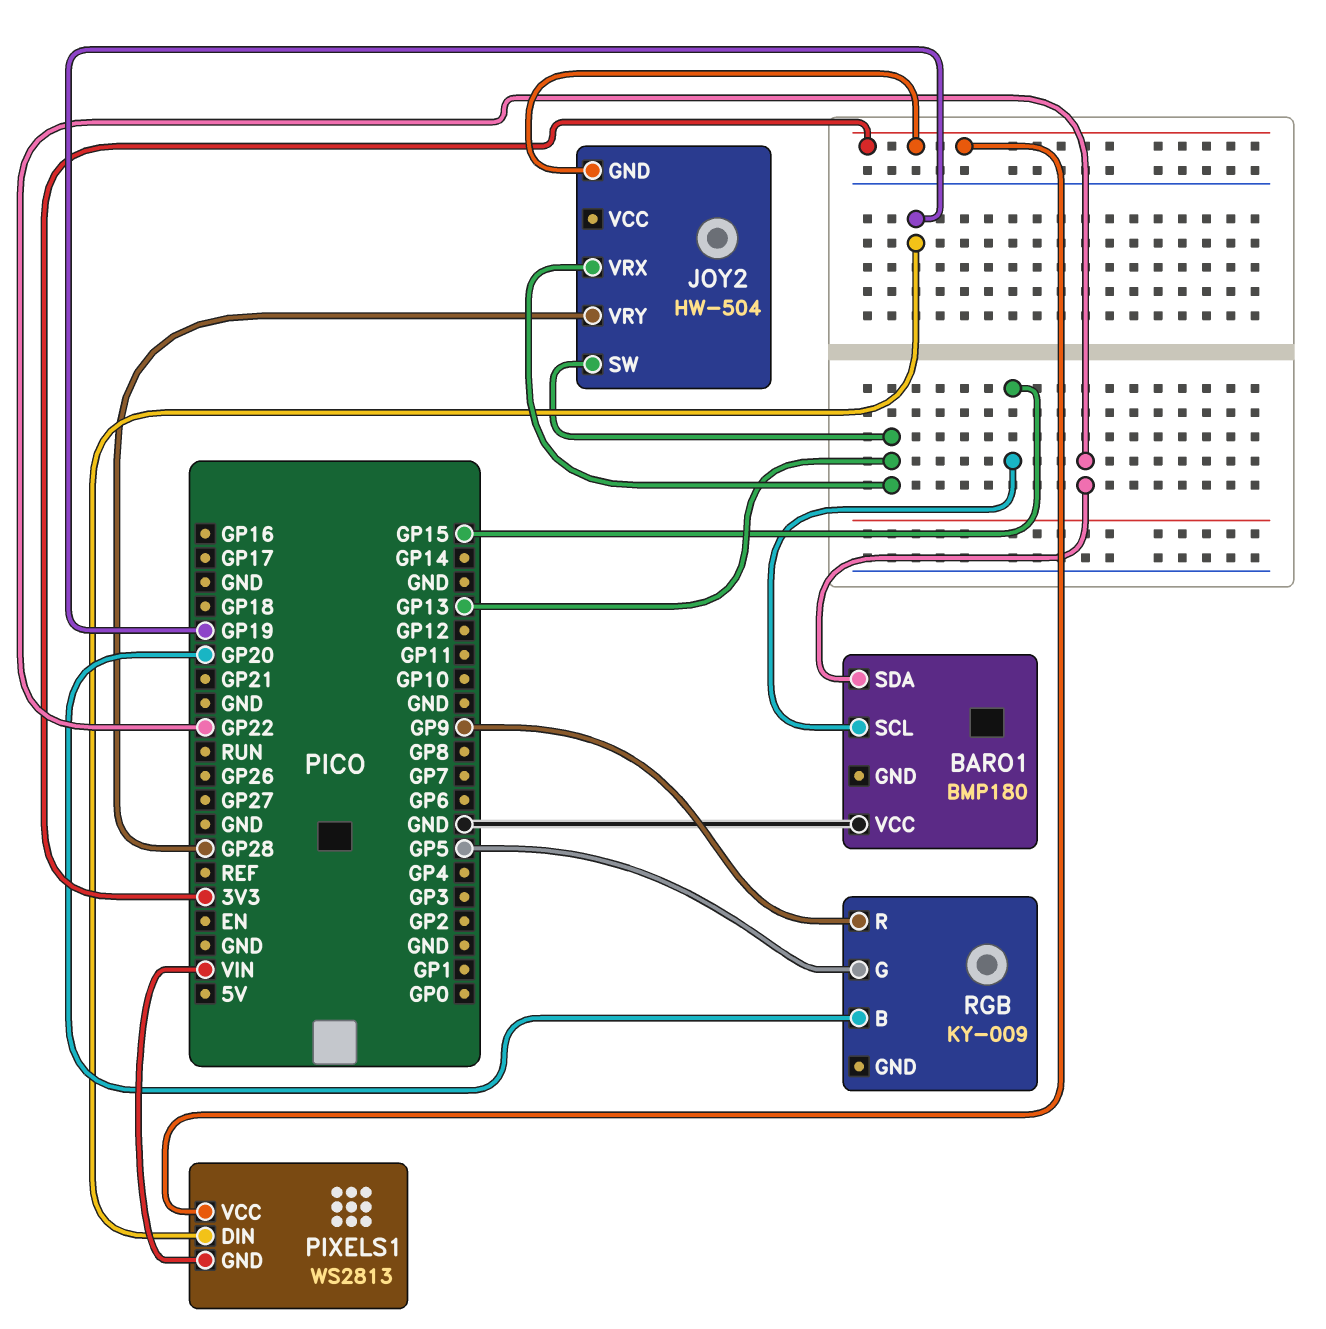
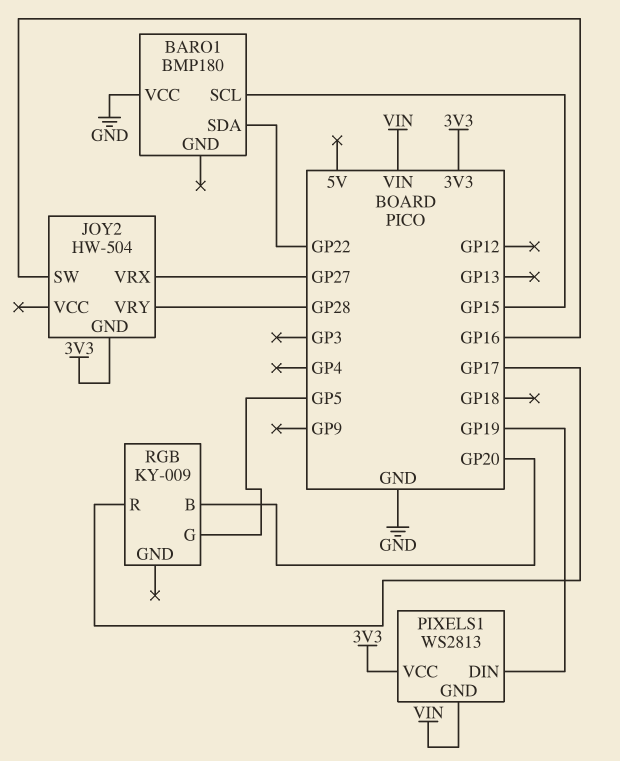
JOY2 pin SW: GP13 -> GP16
JOY2 pin VRX: GP13 -> GP27
RGB pin R: GP9 -> GP17

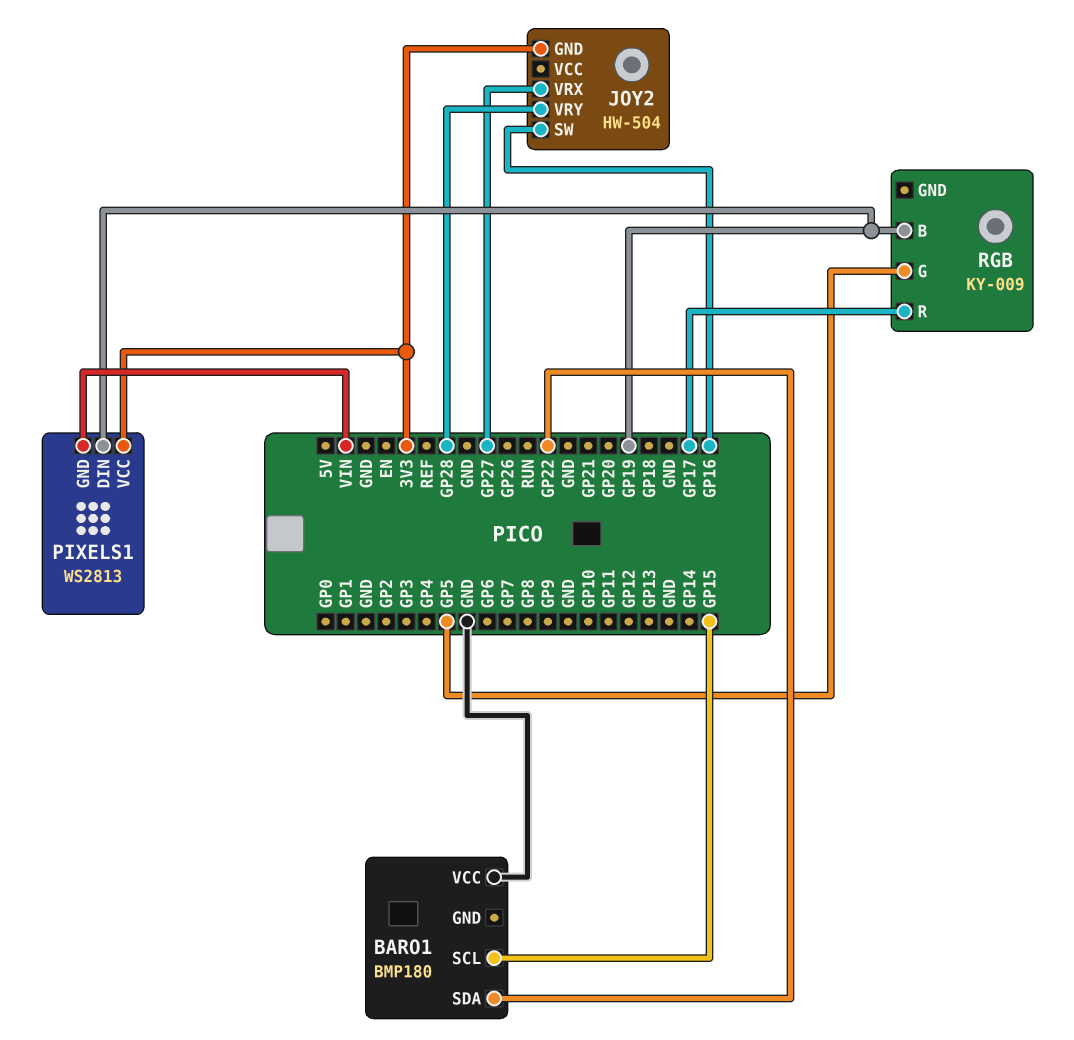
RGB pin B: GP20 -> GP19

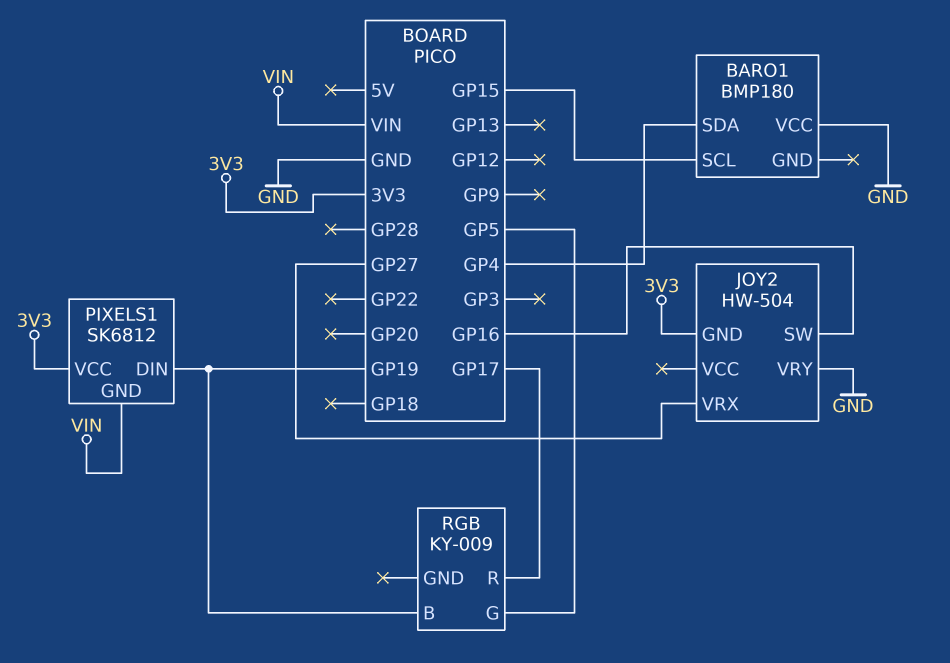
BARO1 pin SDA: GP22 -> GP4
JOY2 pin VRY: GP28 -> GND
PIXELS1: WS2813 -> SK6812

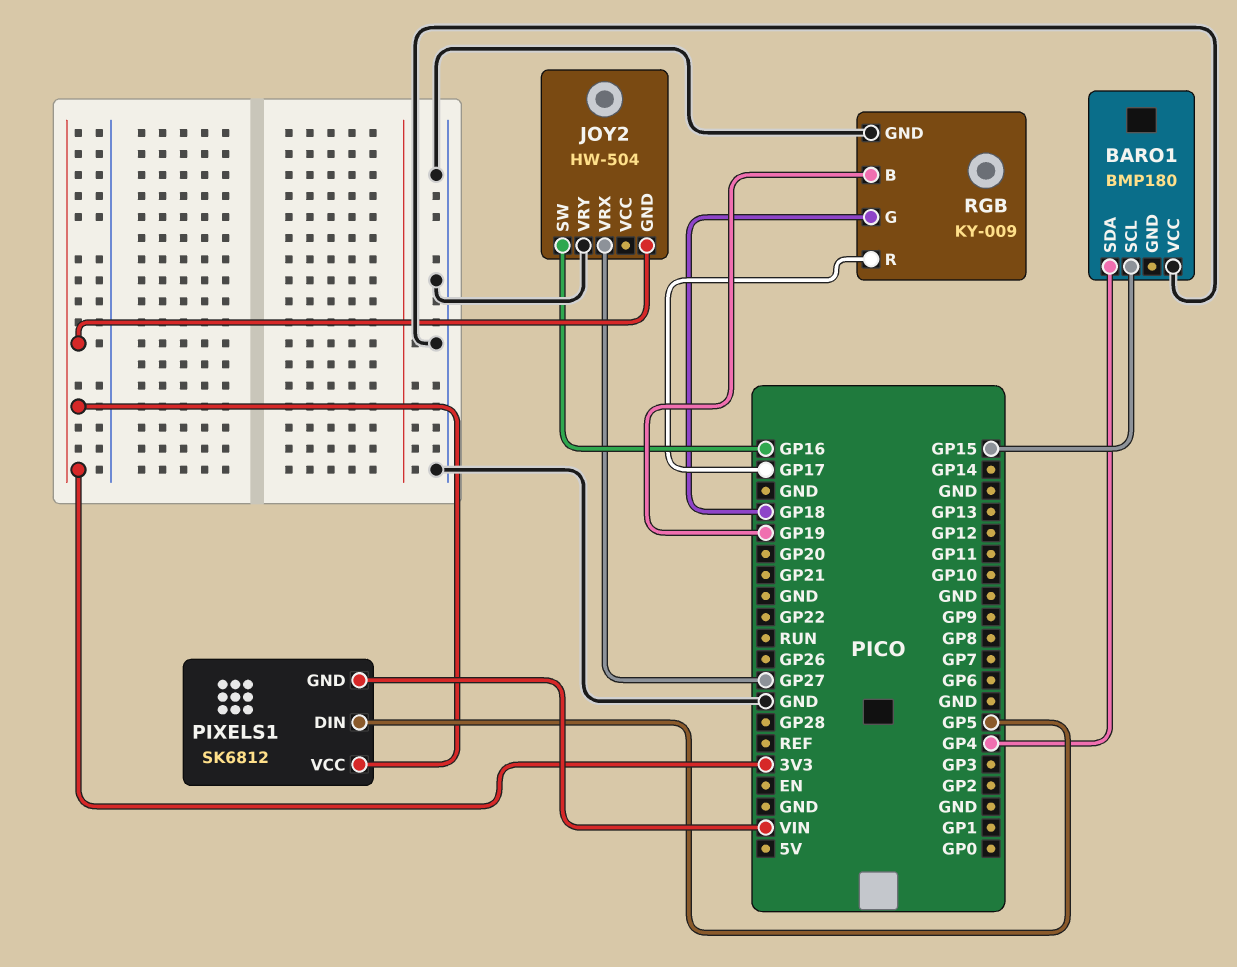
PIXELS1 pin DIN: GP19 -> GP5
RGB pin G: GP5 -> GP18
RGB pin GND: none -> GND

